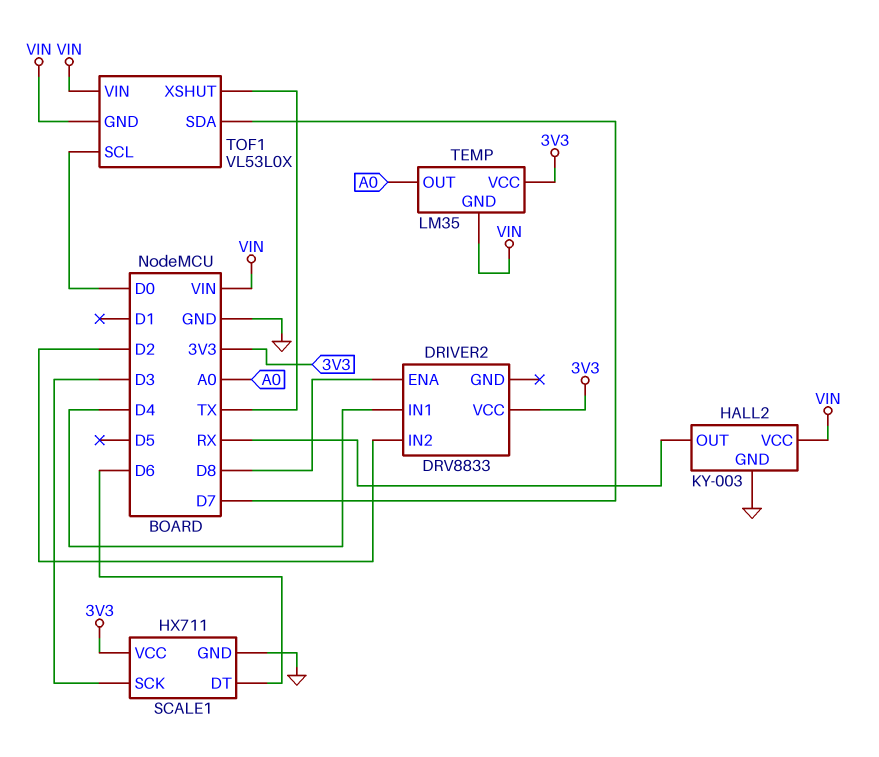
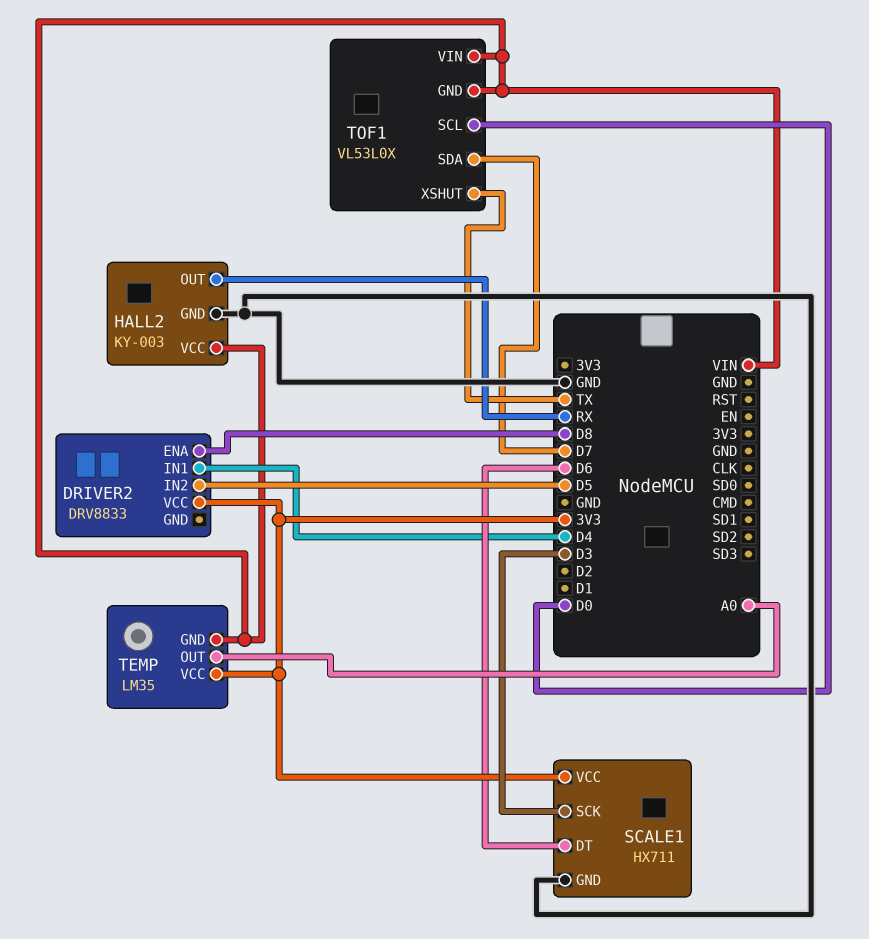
DRIVER2 pin IN2: D2 -> D5

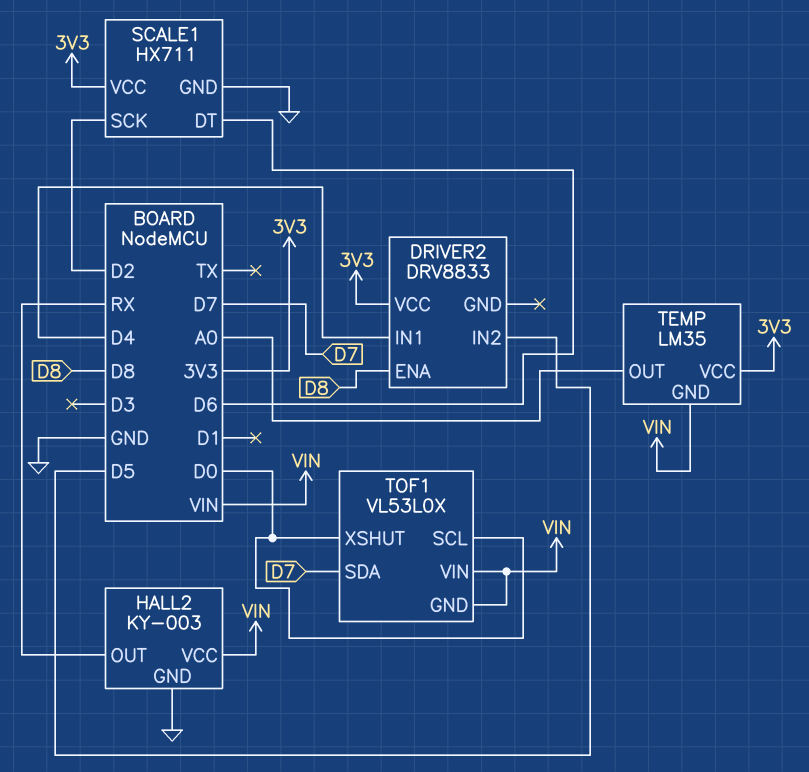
SCALE1 pin SCK: D3 -> D2
TOF1 pin XSHUT: TX -> D0

